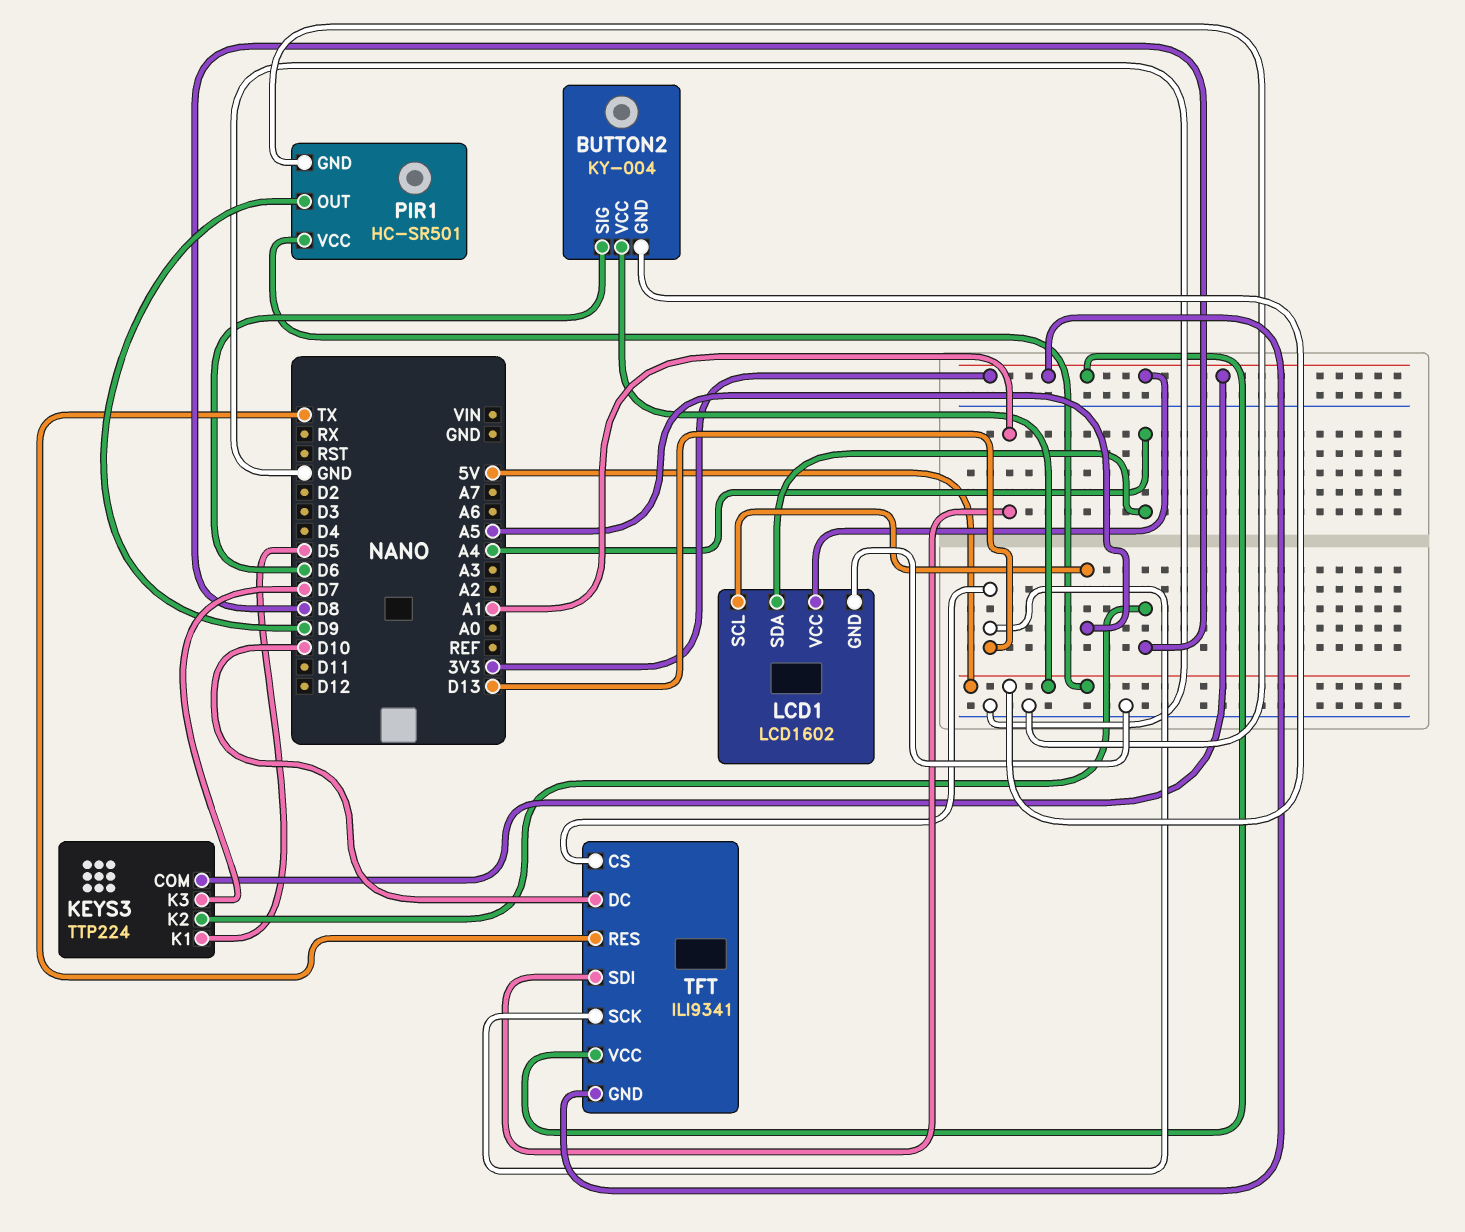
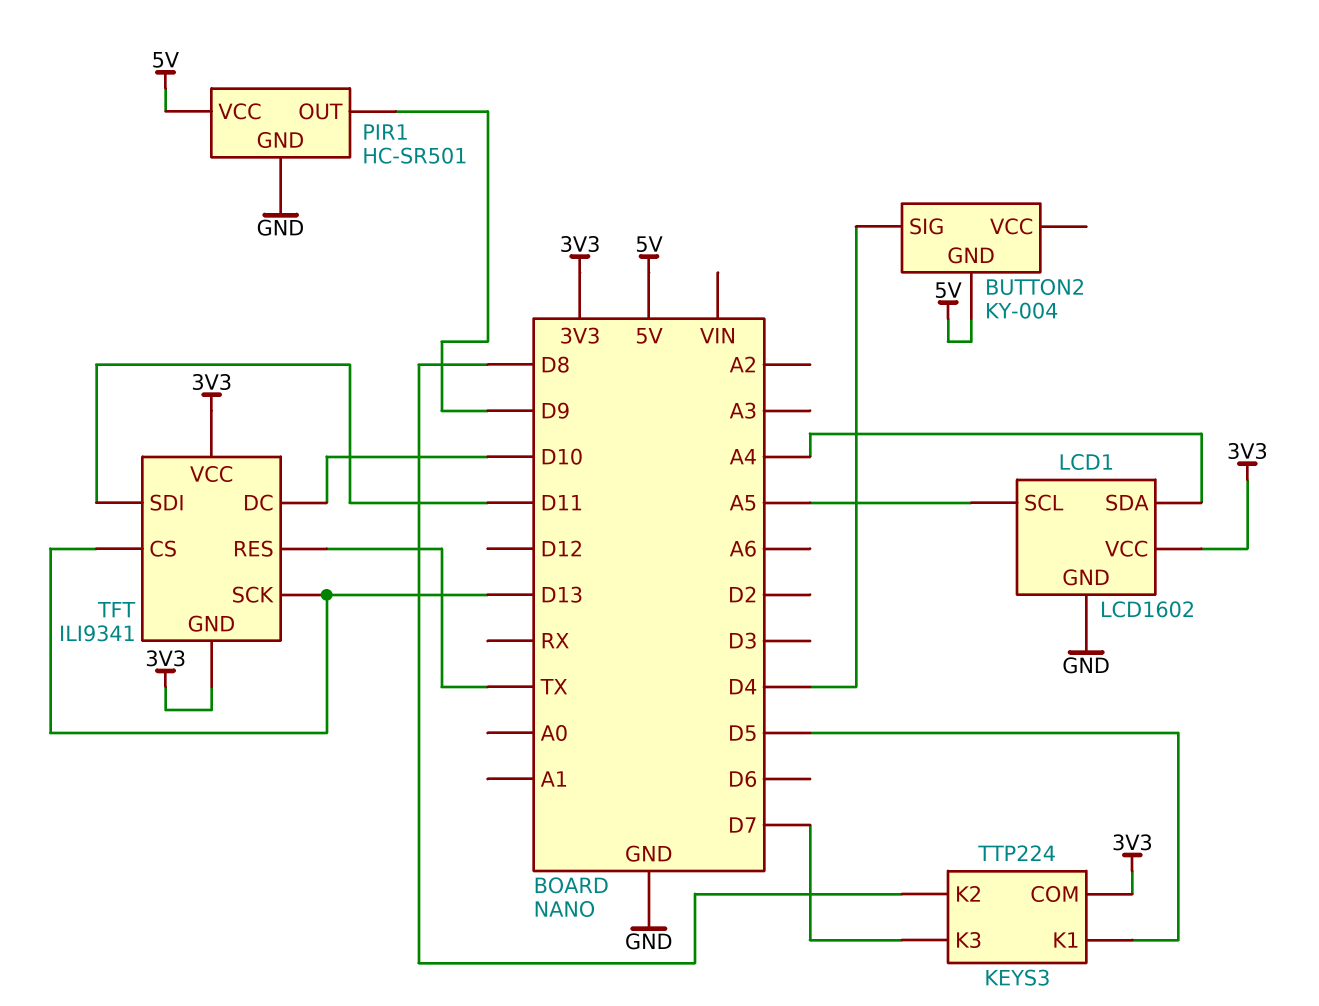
BUTTON2 pin SIG: D6 -> D4
BUTTON2 pin VCC: 5V -> none
TFT pin SDI: A1 -> D11

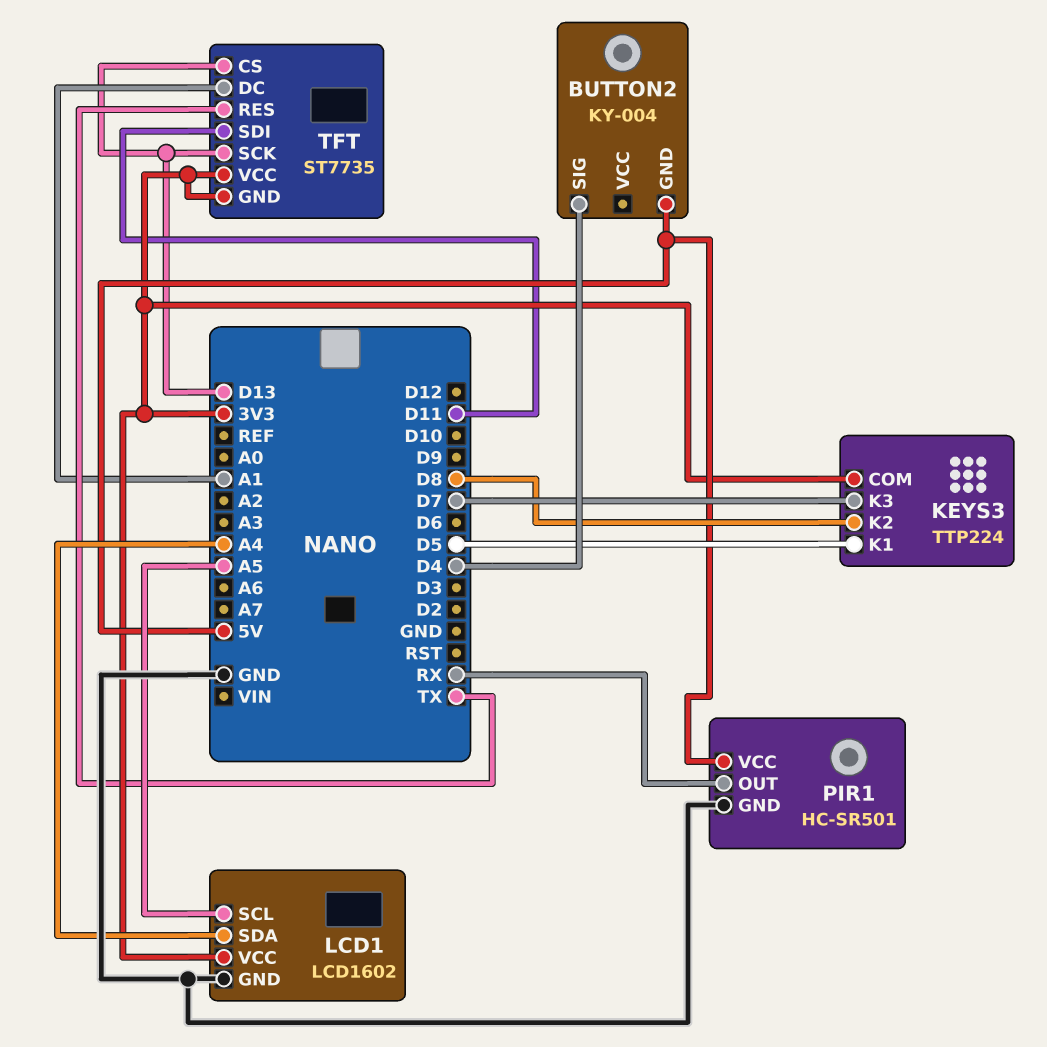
PIR1 pin OUT: D9 -> RX
TFT: ILI9341 -> ST7735
TFT pin DC: D10 -> A1

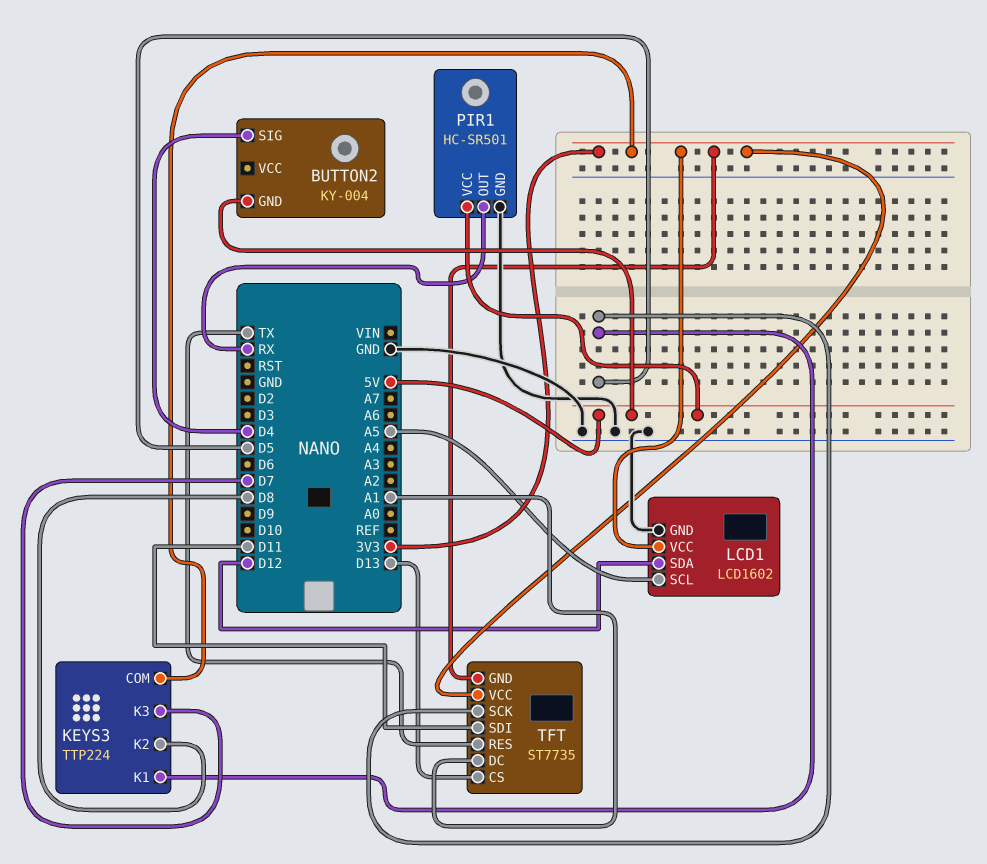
LCD1 pin SDA: A4 -> D12
TFT pin SCK: D13 -> D5

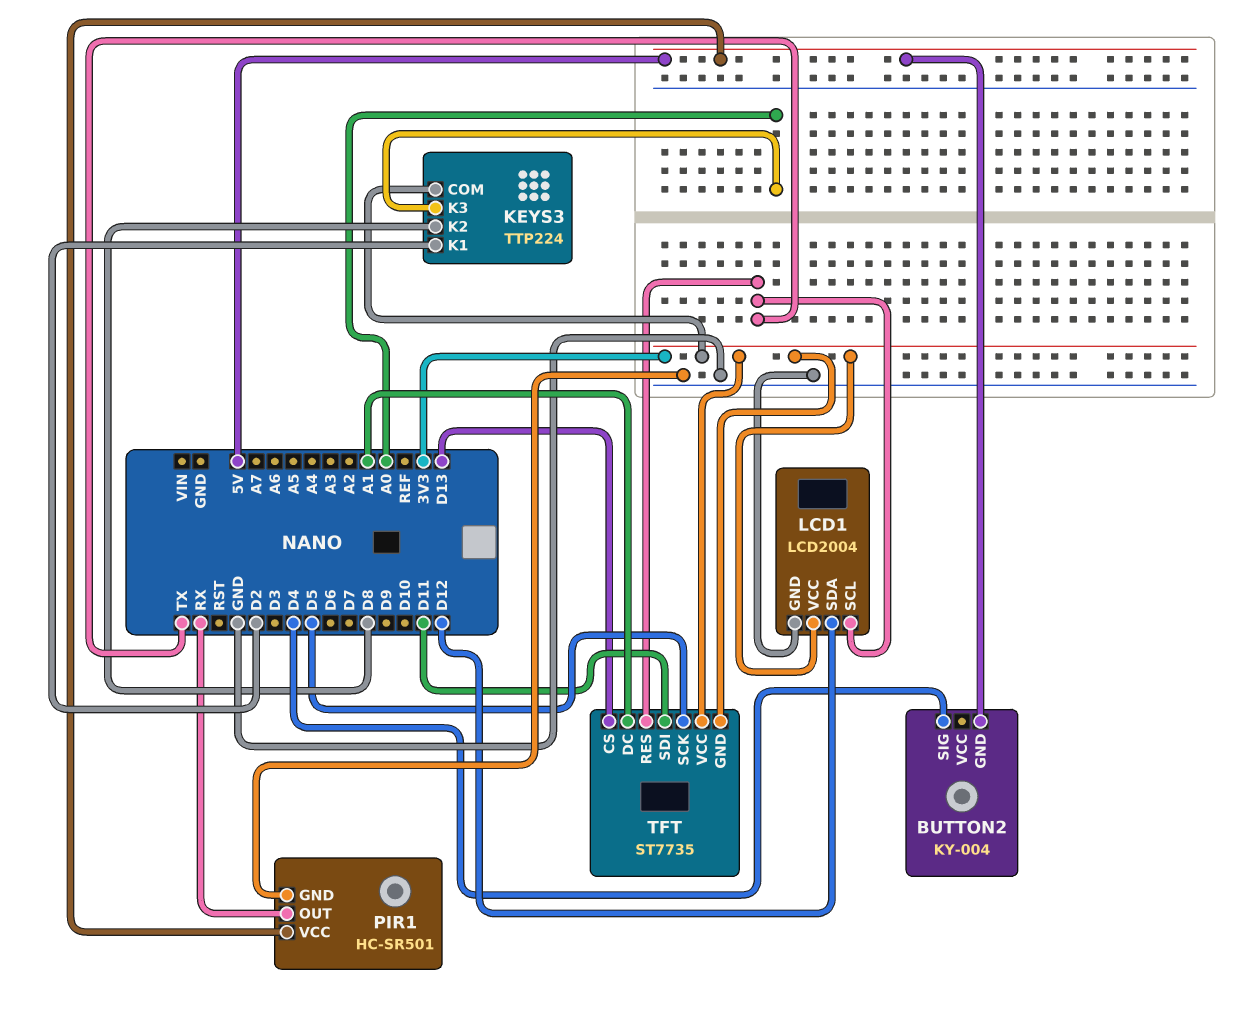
KEYS3 pin K1: D5 -> D2
KEYS3 pin K3: D7 -> A0
LCD1: LCD1602 -> LCD2004
LCD1 pin SCL: A5 -> TX

